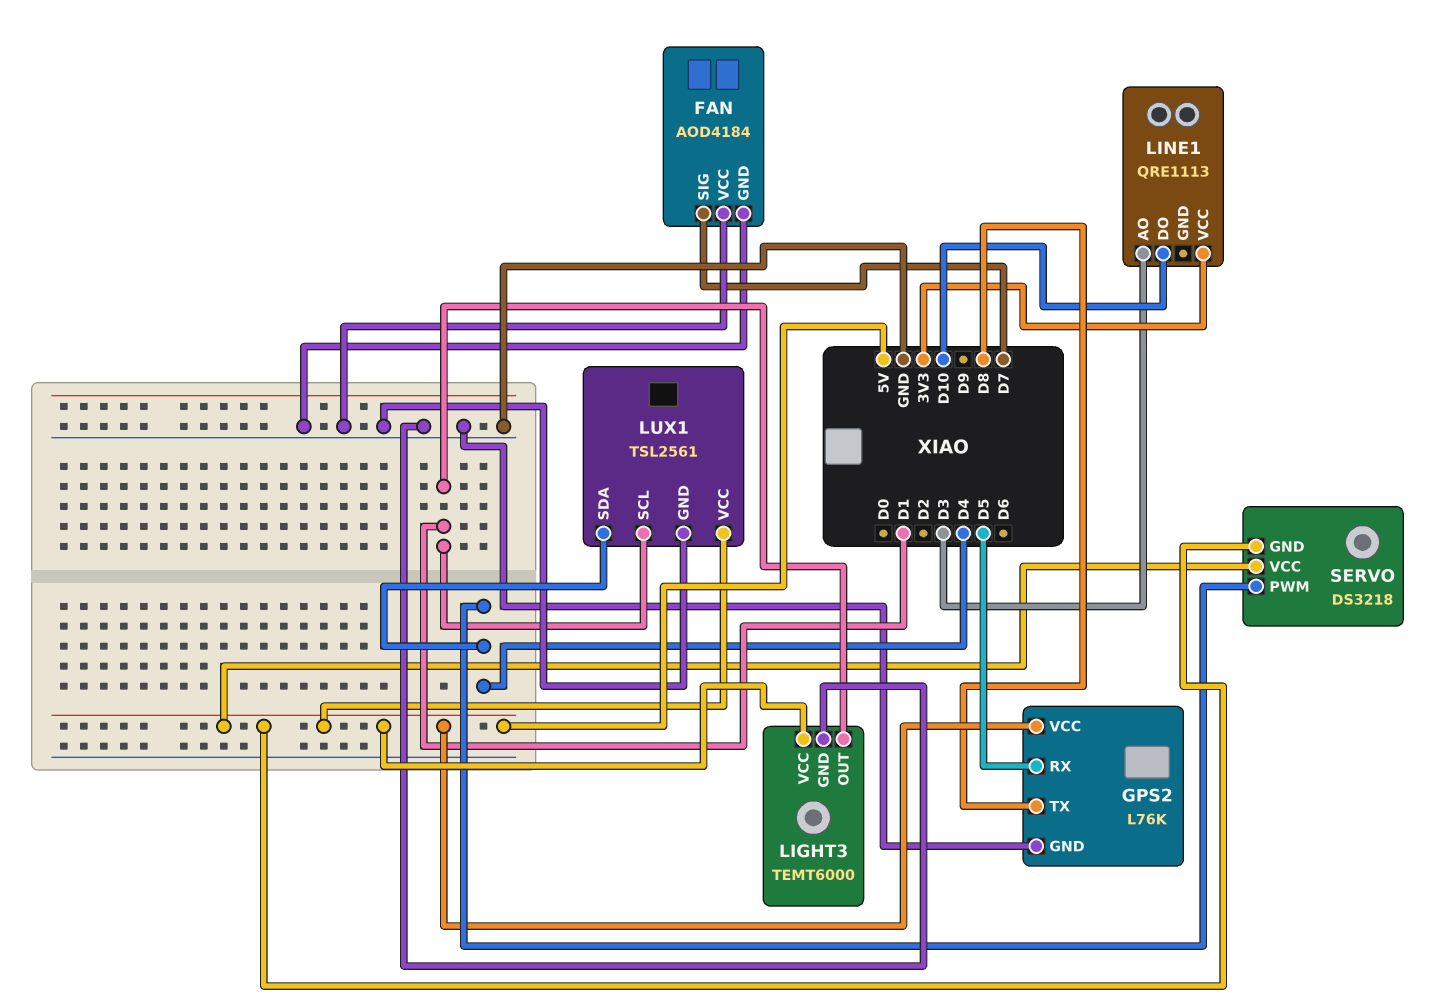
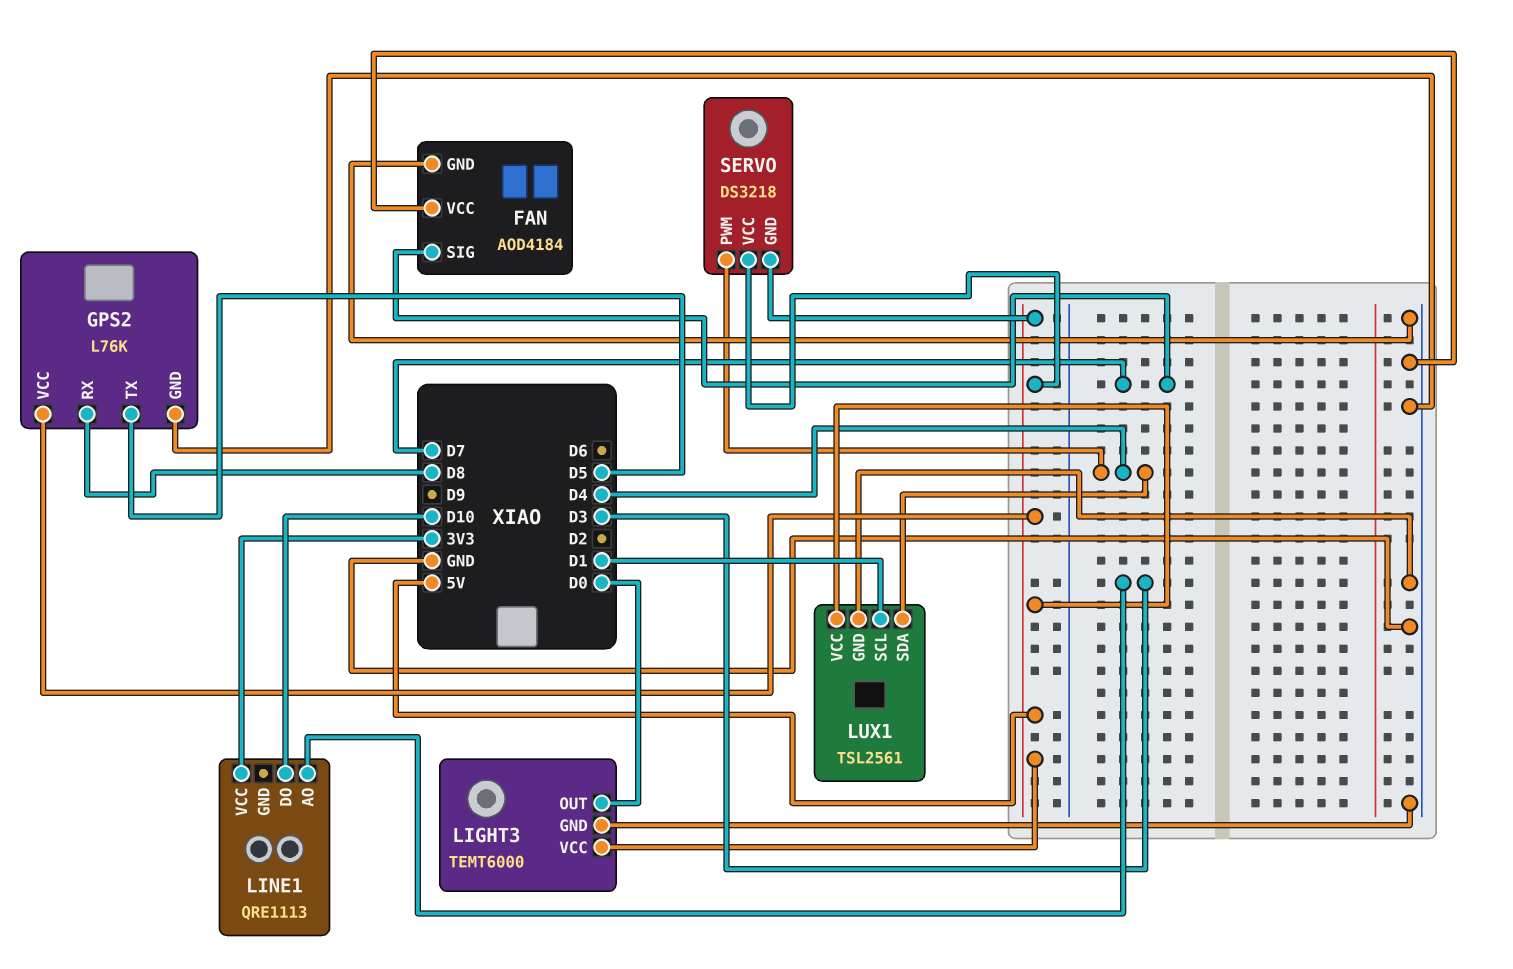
GPS2 pin RX: D5 -> D8
GPS2 pin TX: D8 -> D5
LIGHT3 pin OUT: D1 -> D0

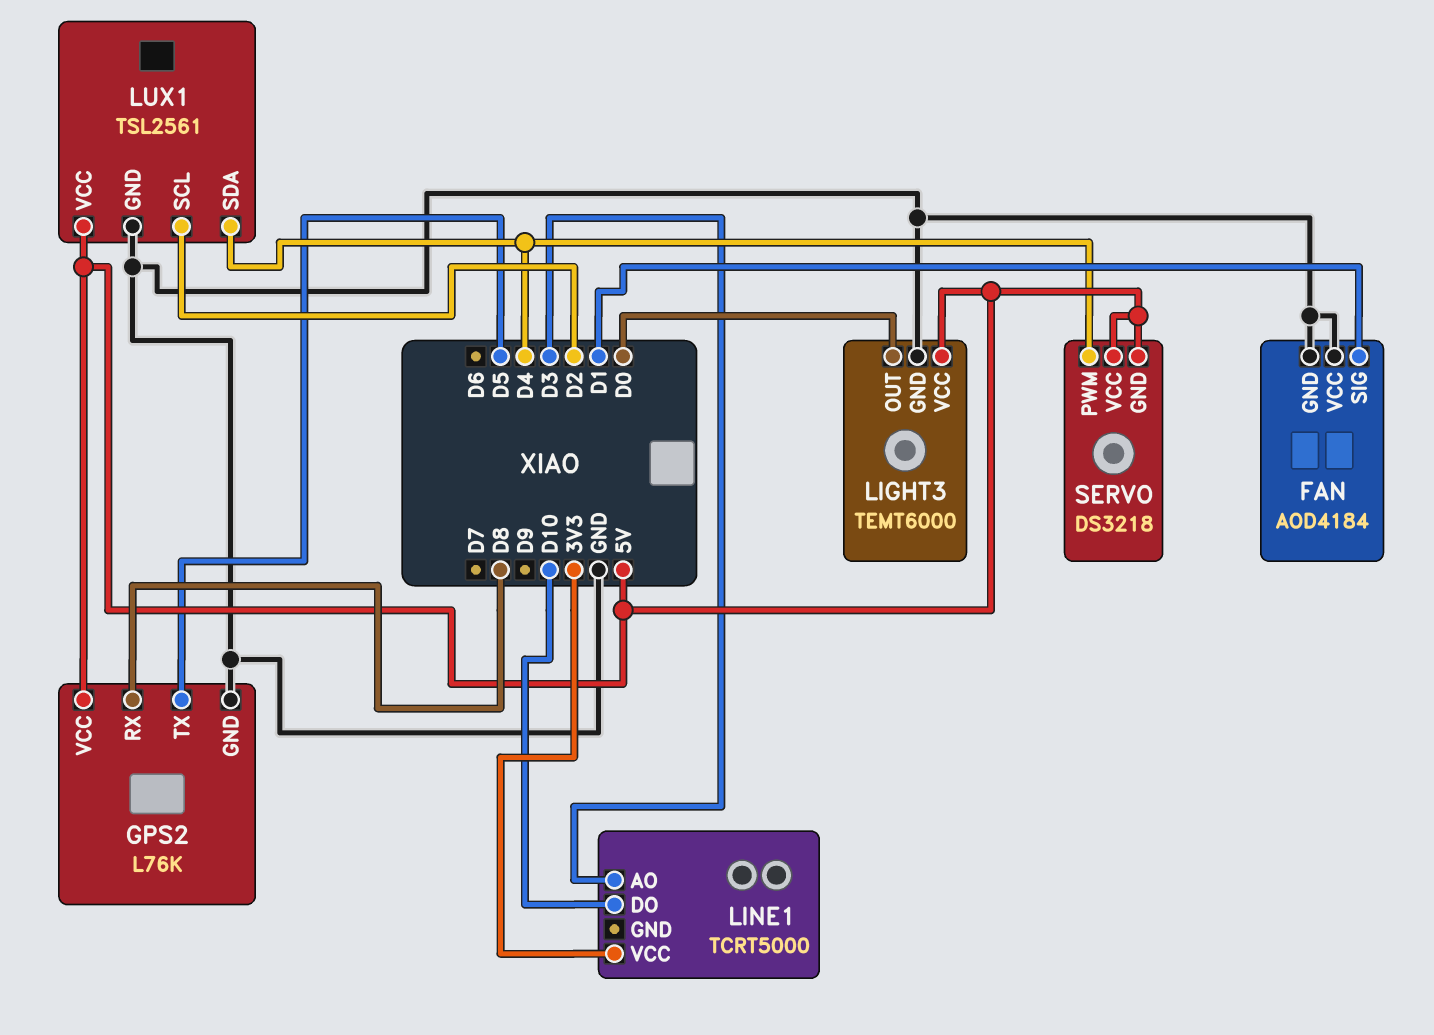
FAN pin SIG: D7 -> D1
LINE1: QRE1113 -> TCRT5000
LUX1 pin SCL: D1 -> D2

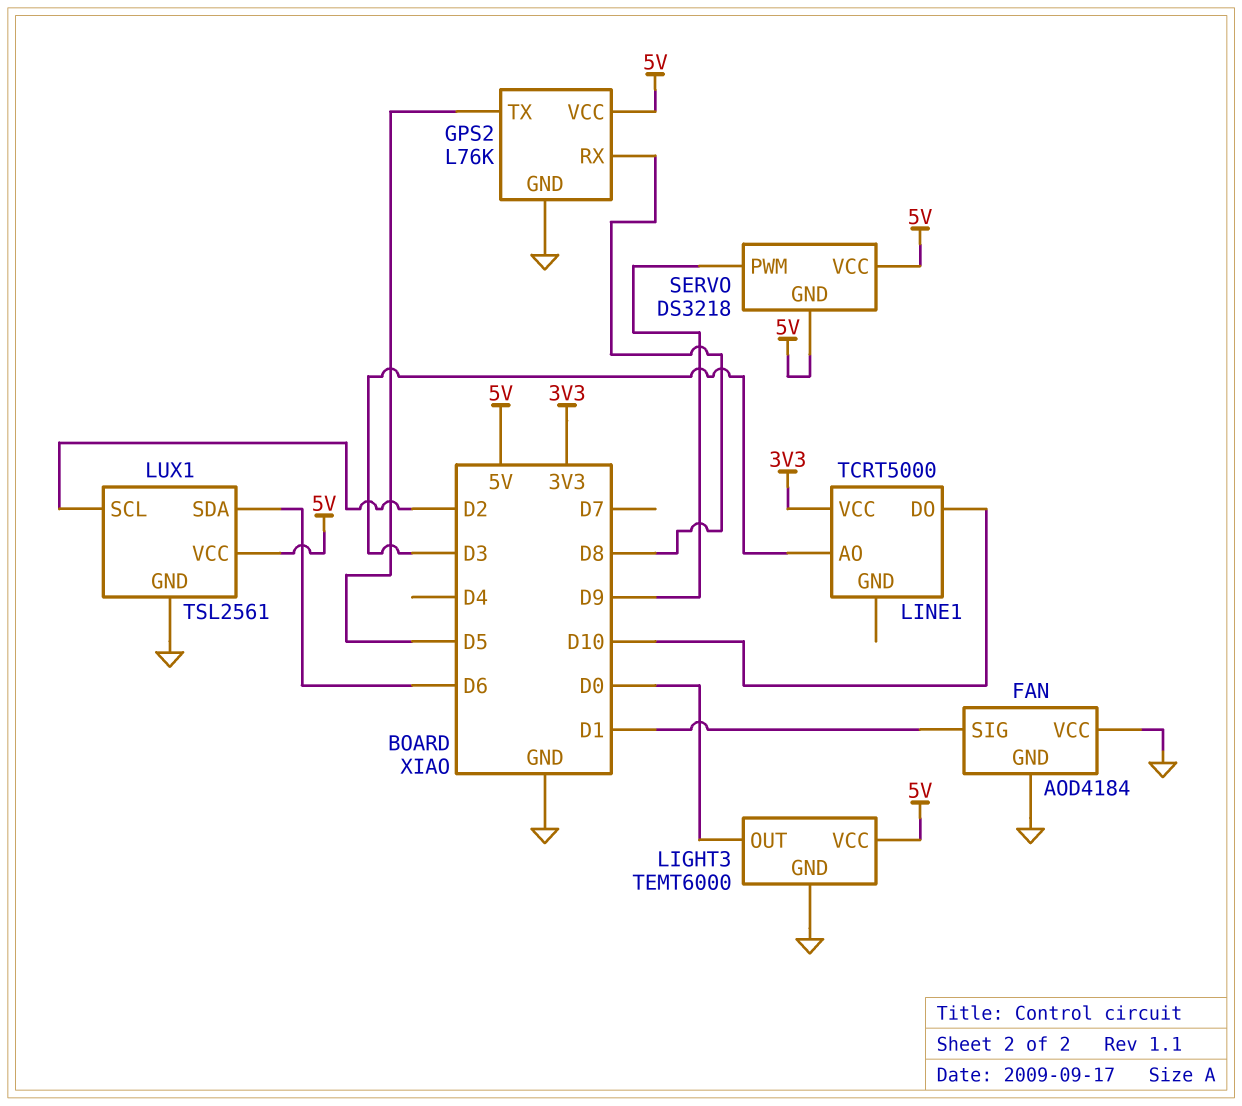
LUX1 pin SDA: D4 -> D6
SERVO pin PWM: D4 -> D9

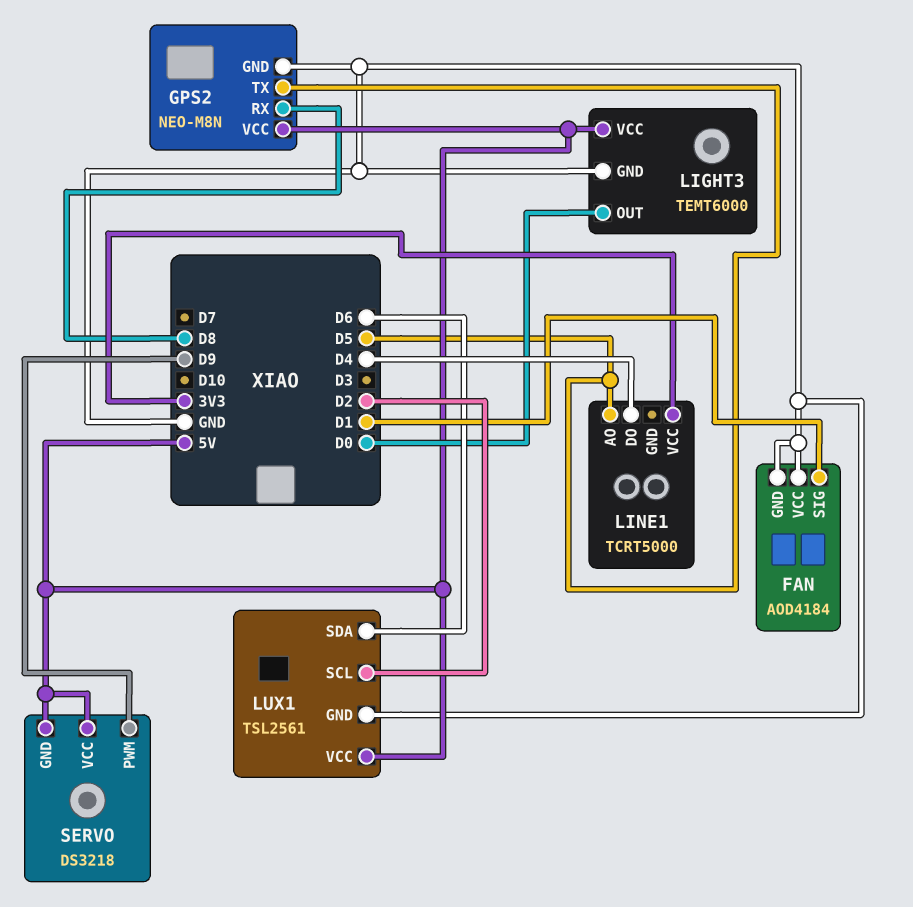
GPS2: L76K -> NEO-M8N
LINE1 pin AO: D3 -> D5
LINE1 pin DO: D10 -> D4

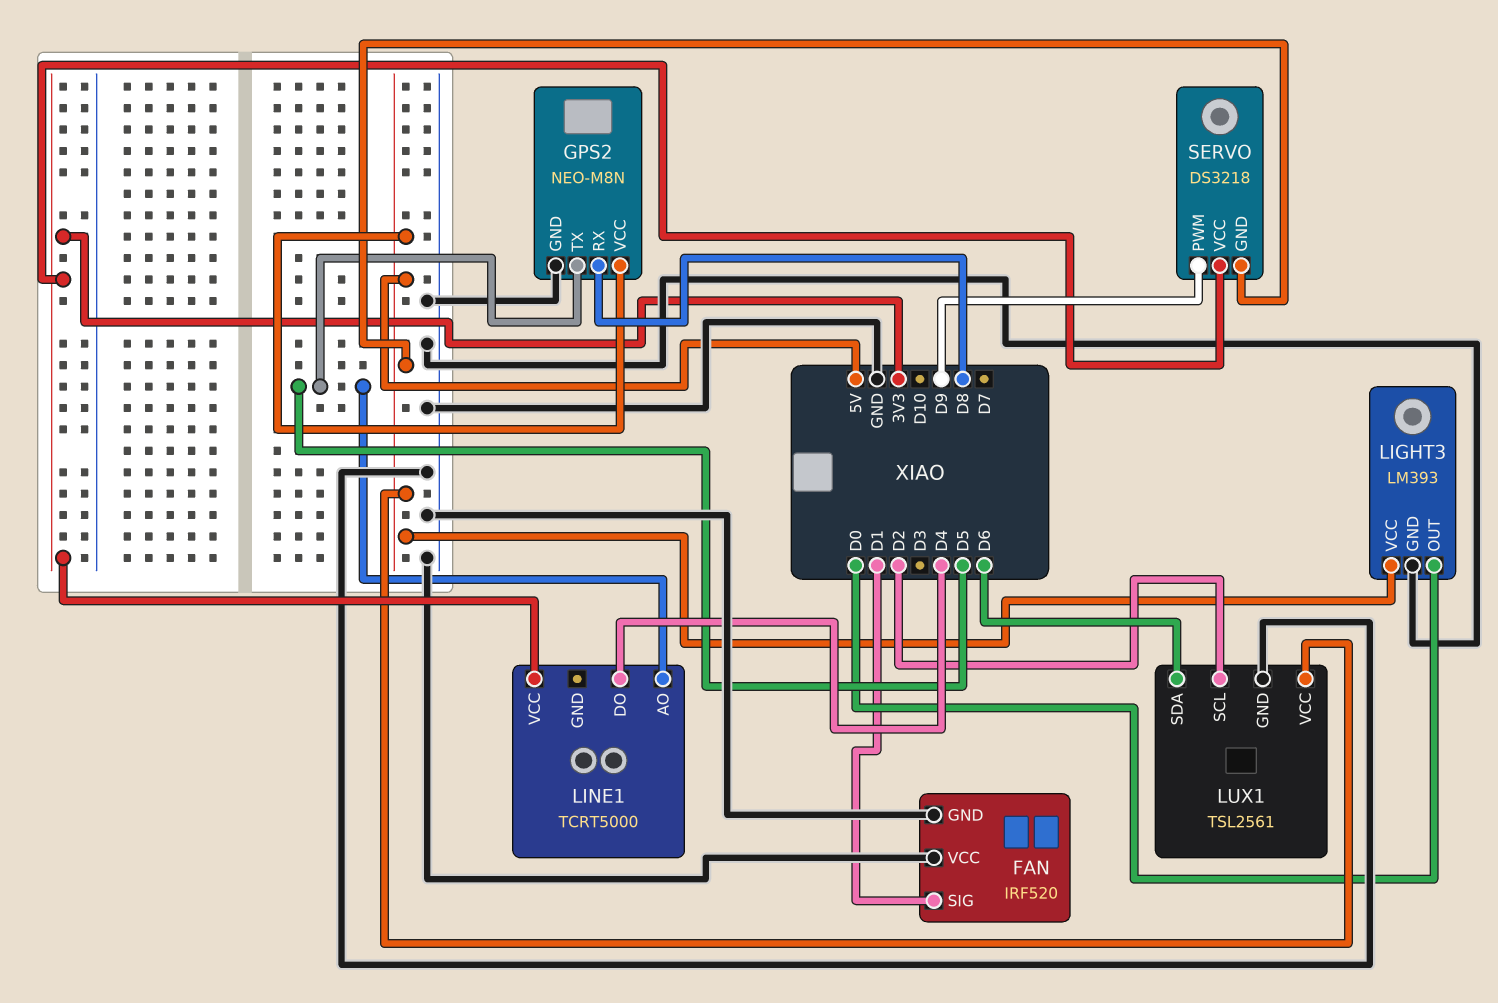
FAN: AOD4184 -> IRF520
LIGHT3: TEMT6000 -> LM393
SERVO pin VCC: 5V -> 3V3

